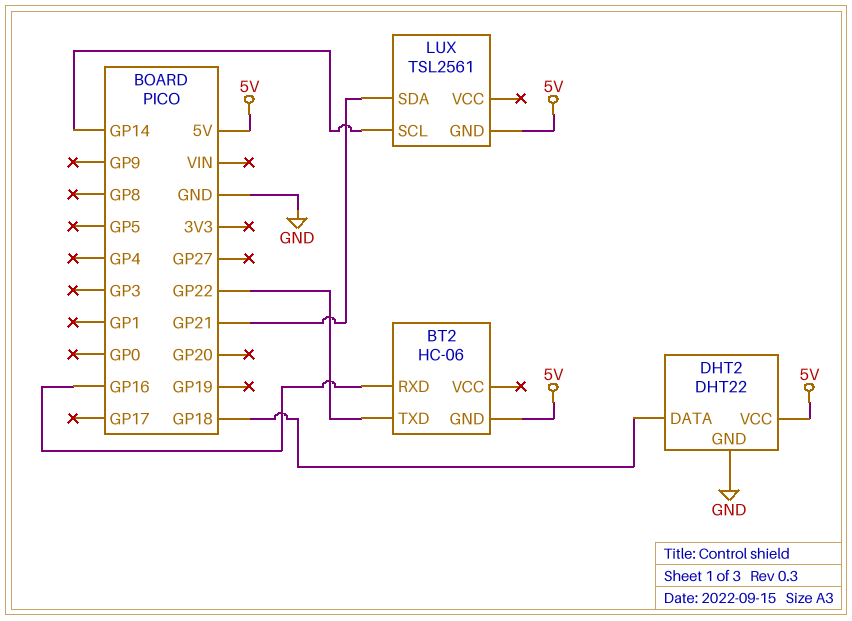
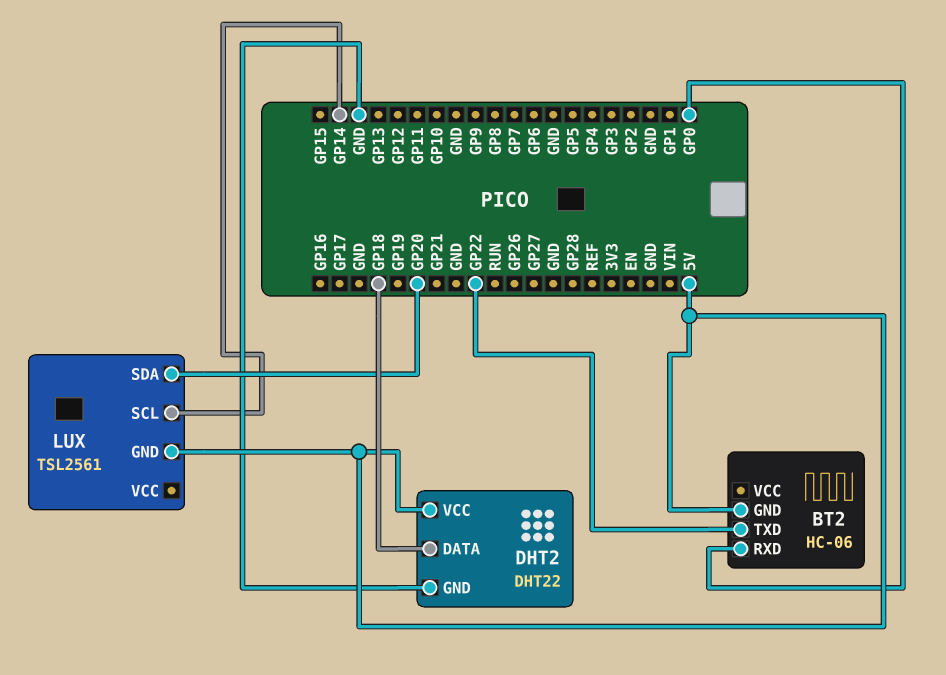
BT2 pin RXD: GP16 -> GP0
LUX pin SDA: GP21 -> GP20

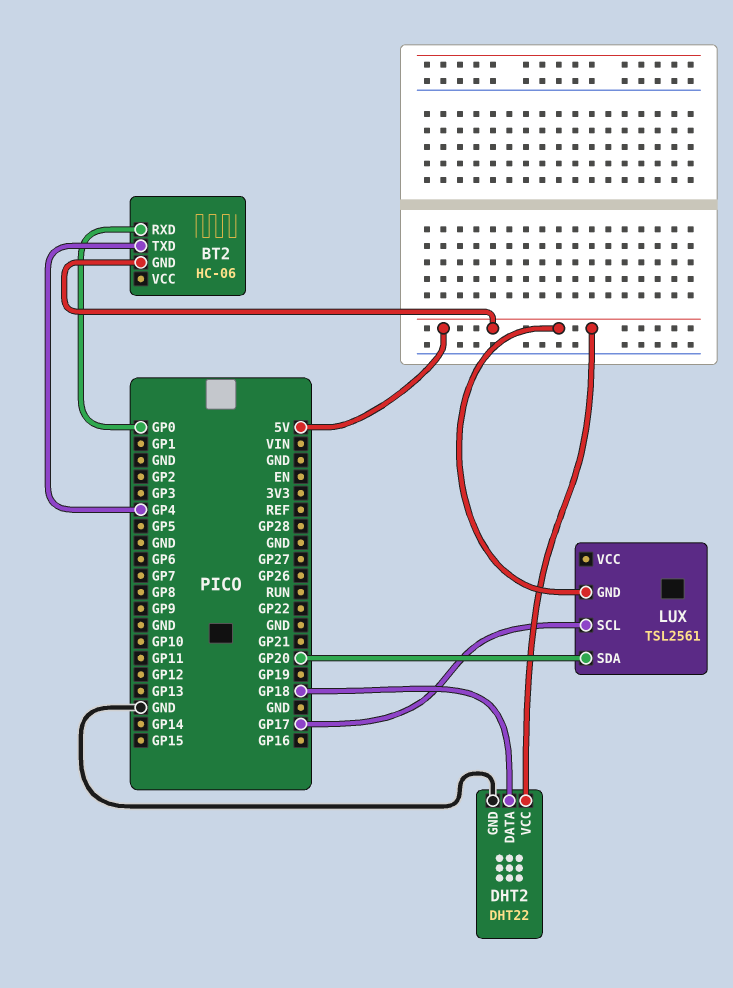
BT2 pin TXD: GP22 -> GP4
LUX pin SCL: GP14 -> GP17

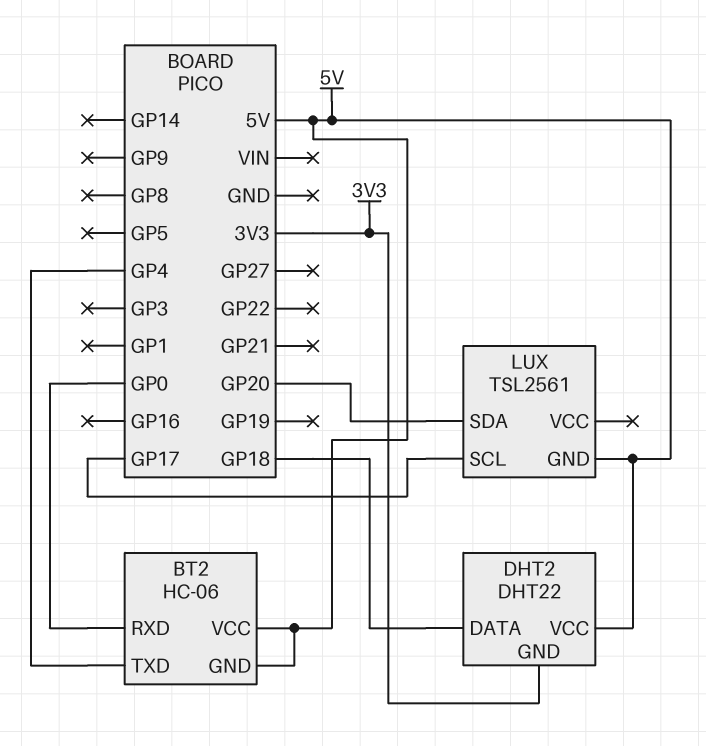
BT2 pin VCC: none -> 5V
DHT2 pin GND: GND -> 3V3

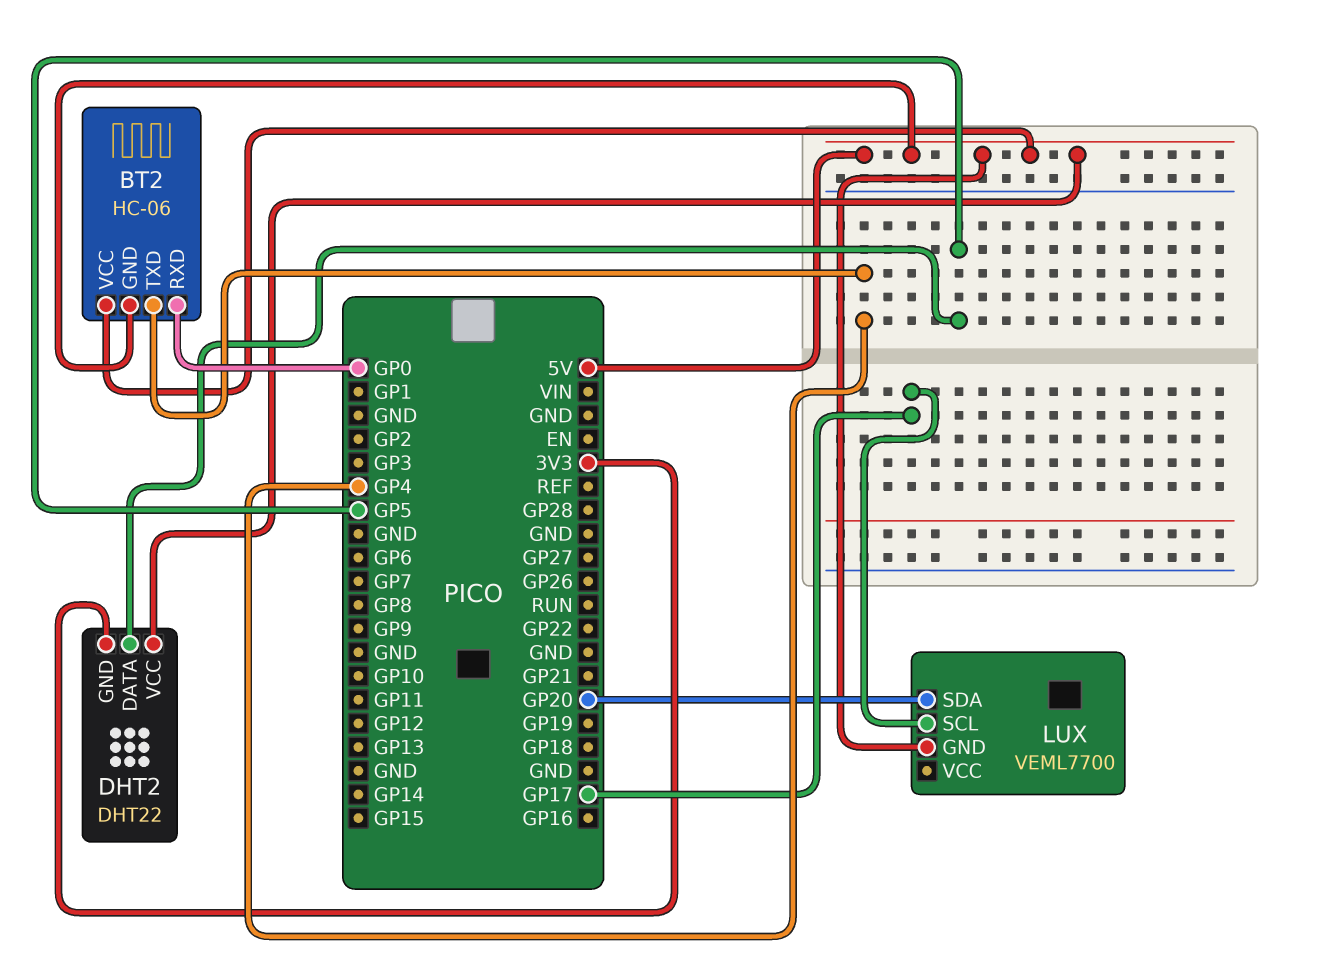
DHT2 pin DATA: GP18 -> GP5
LUX: TSL2561 -> VEML7700

